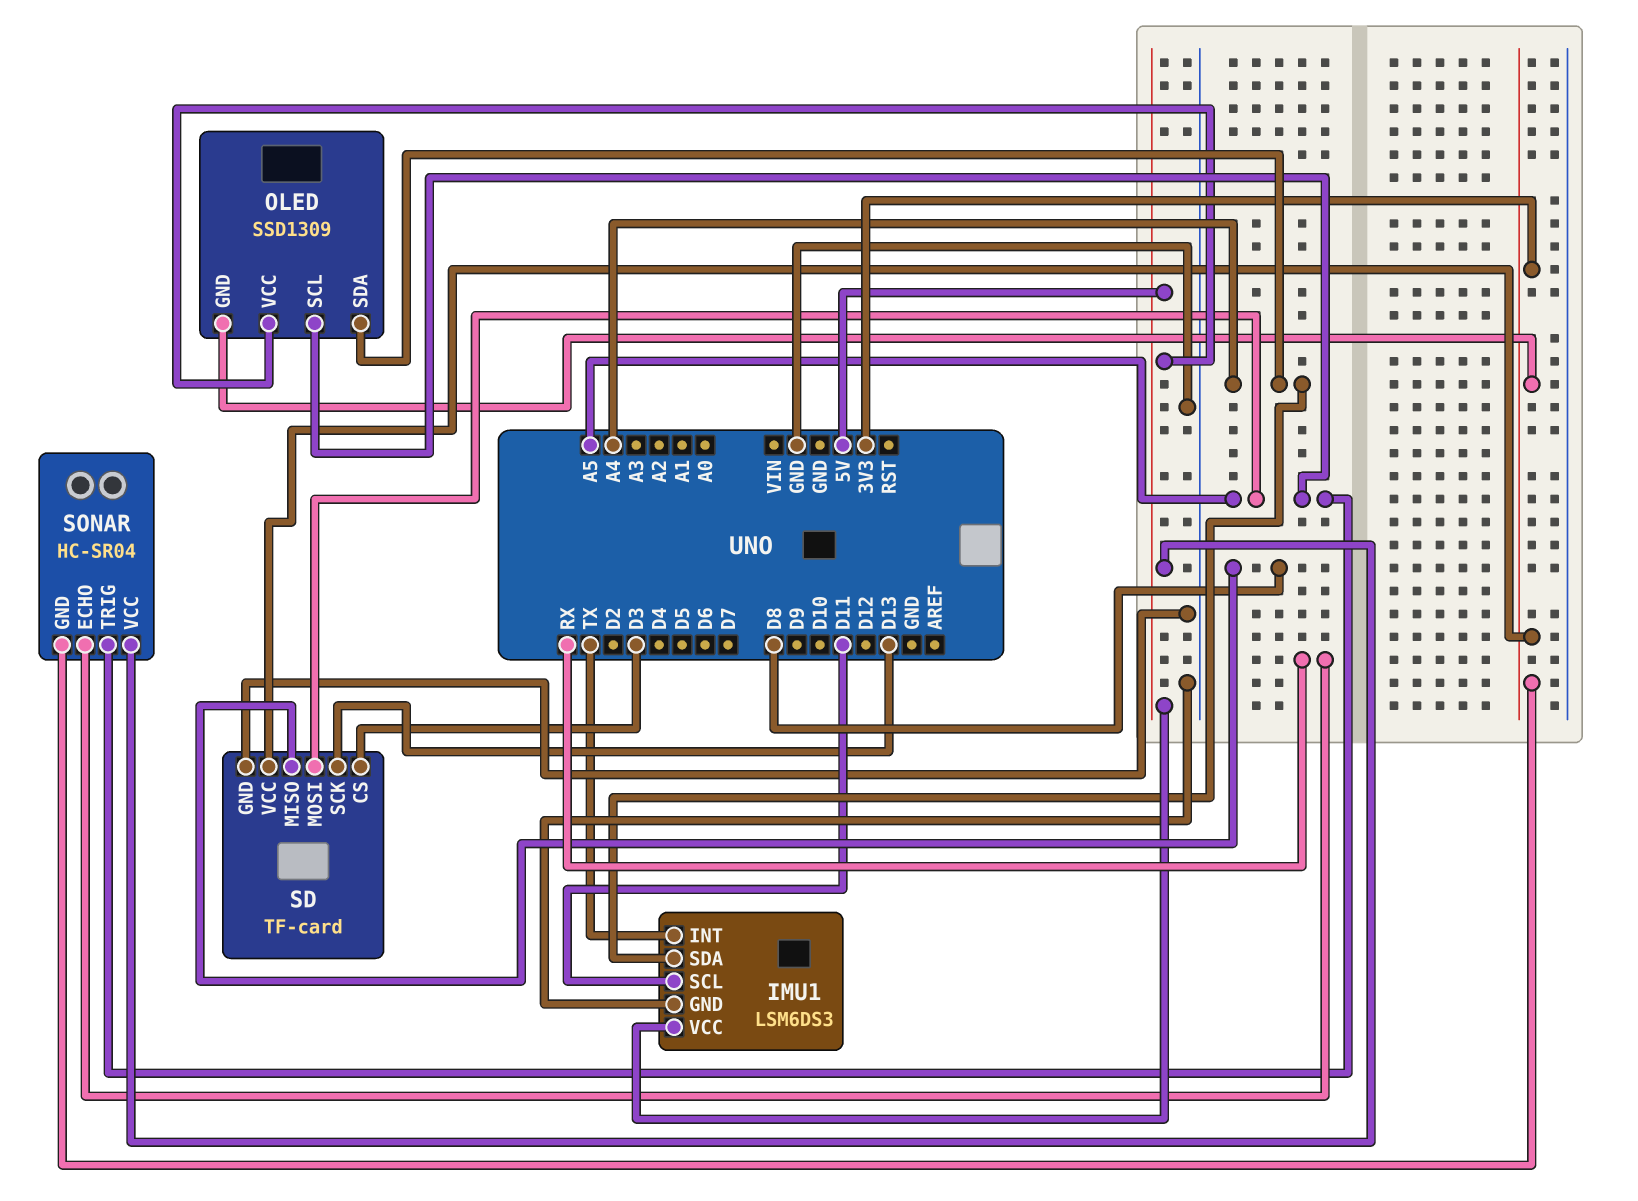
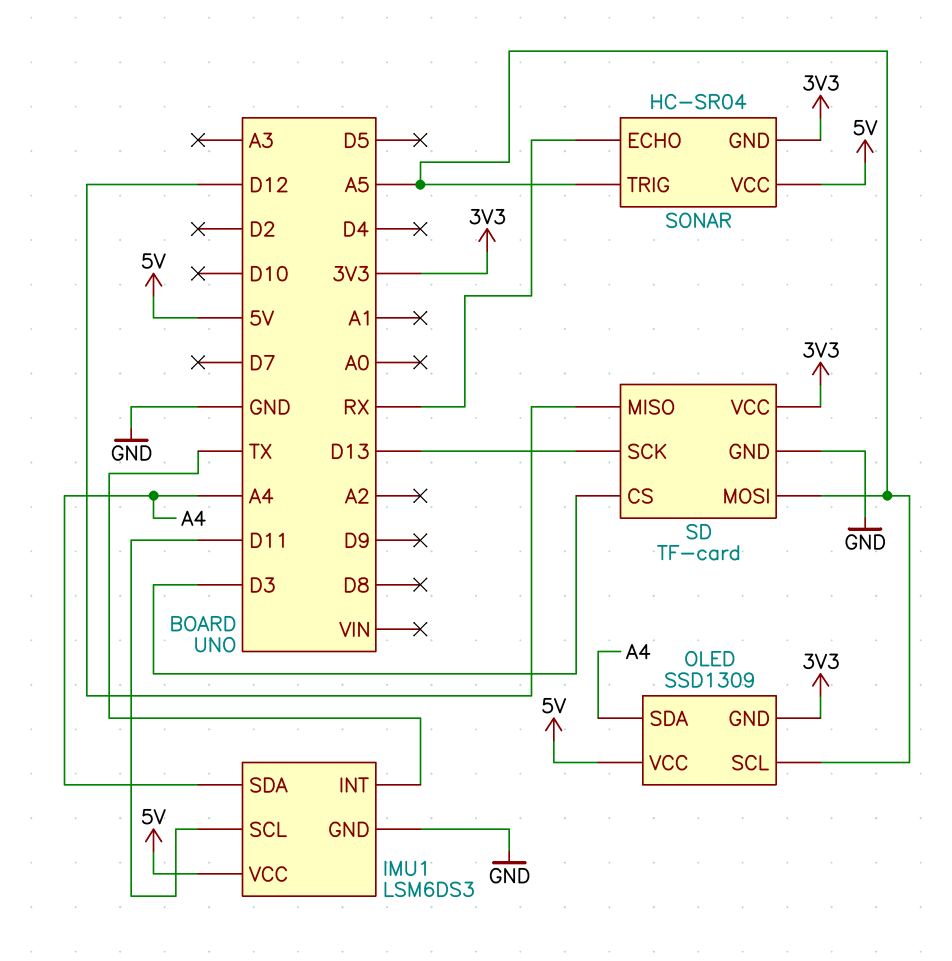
SD pin MISO: D8 -> D12

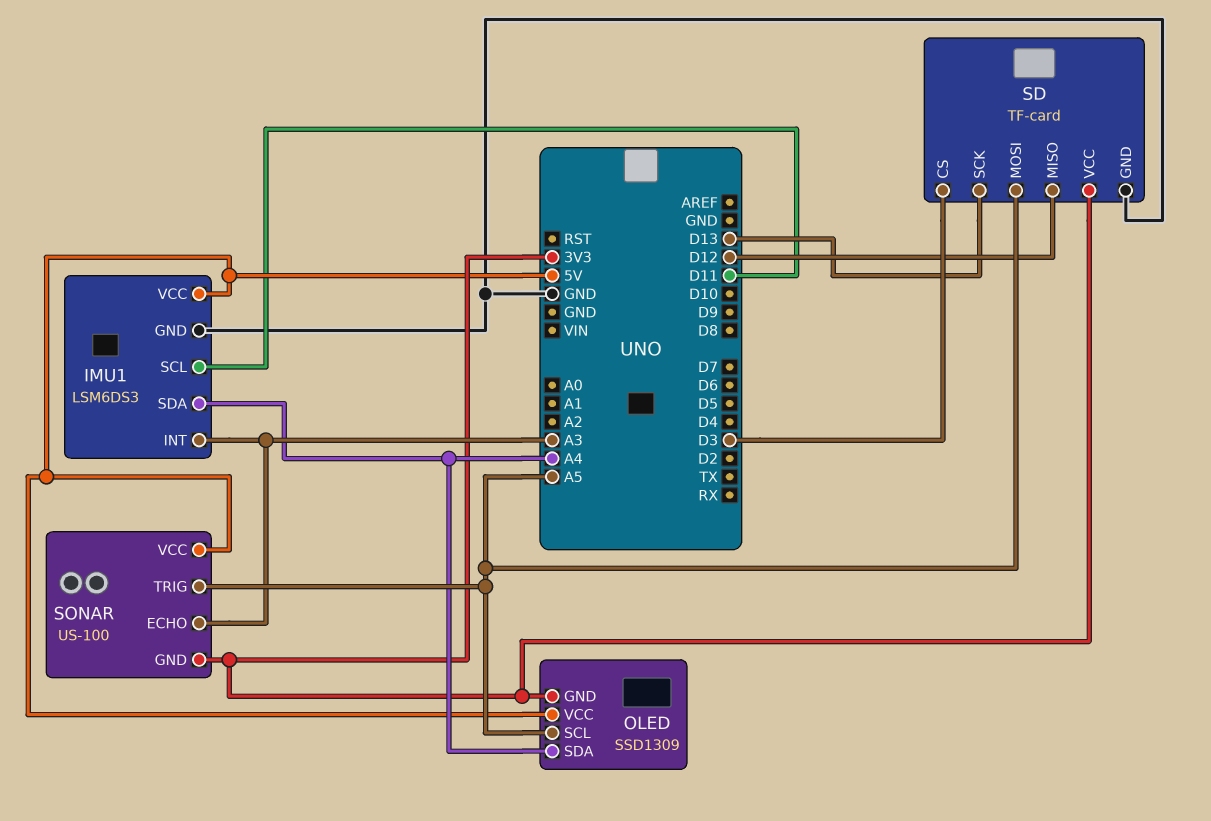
IMU1 pin INT: TX -> A3
SONAR: HC-SR04 -> US-100
SONAR pin ECHO: RX -> A3

